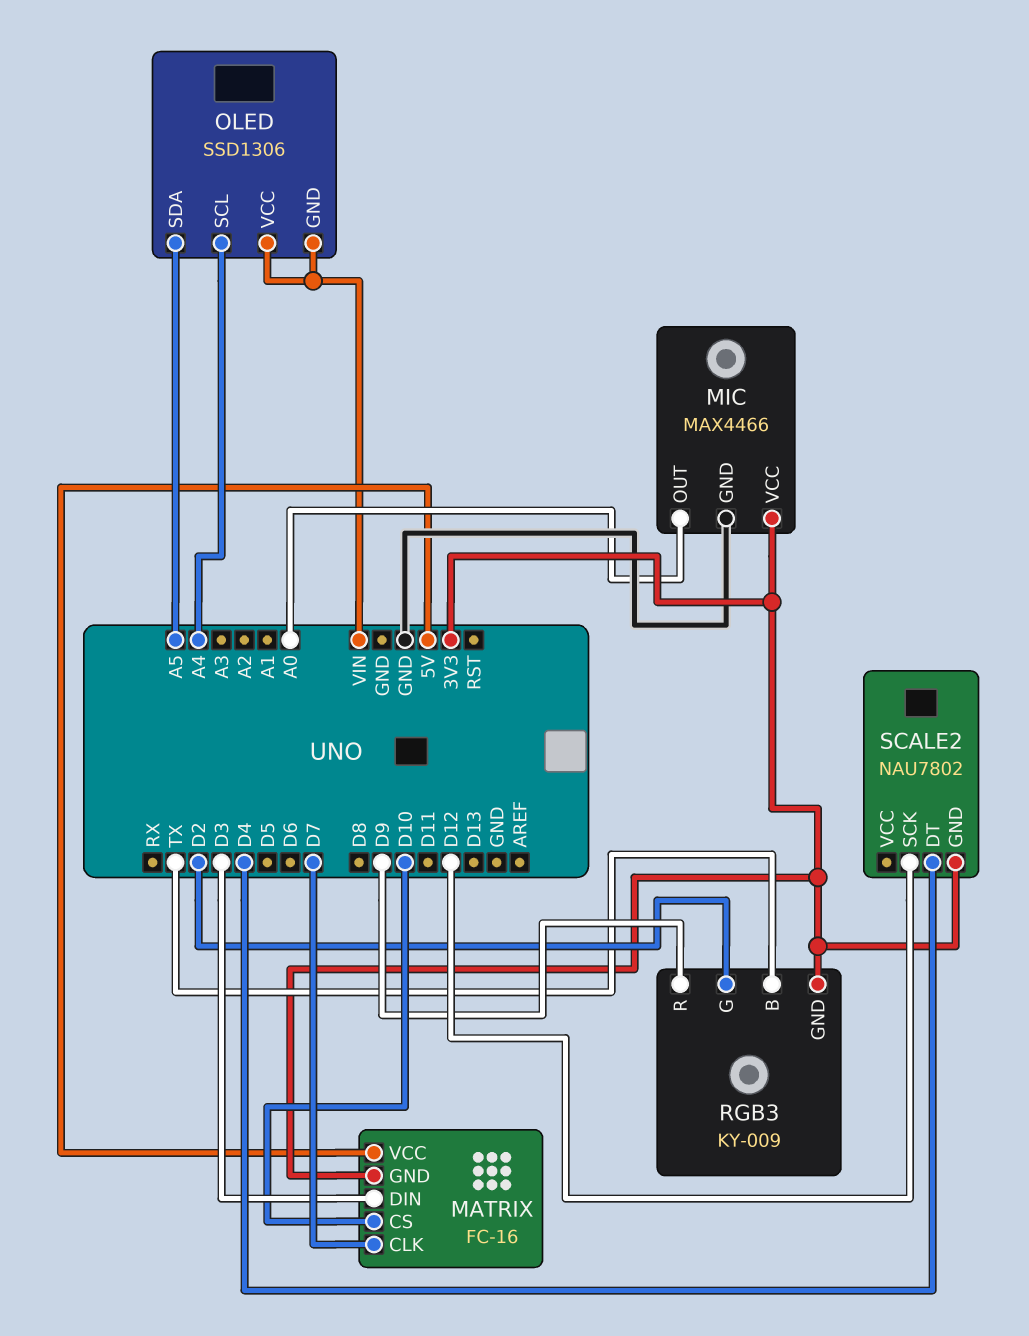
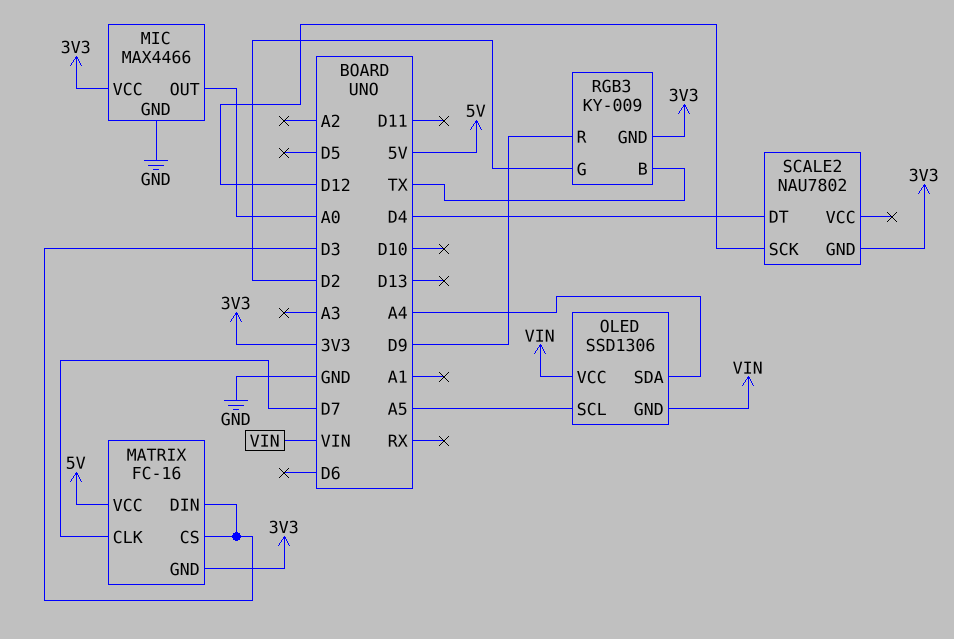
MATRIX pin CS: D10 -> D3
OLED pin SCL: A4 -> A5
OLED pin SDA: A5 -> A4

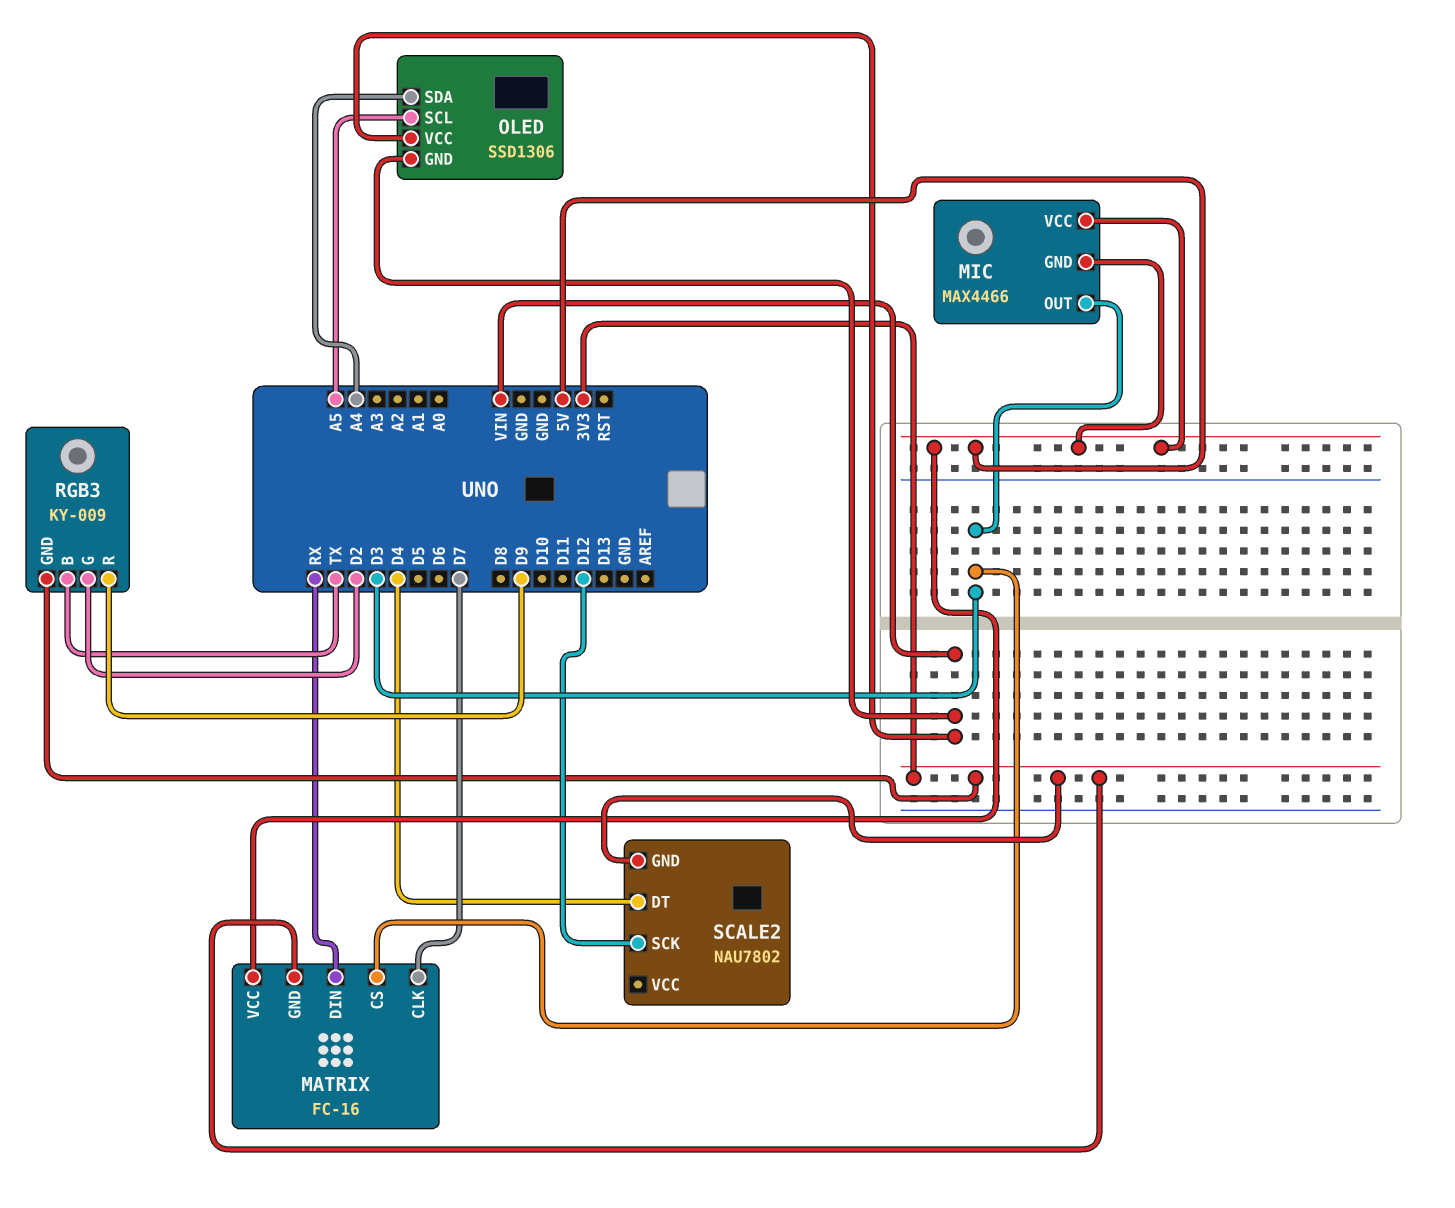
MATRIX pin DIN: D3 -> RX
MIC pin GND: GND -> 5V
MIC pin OUT: A0 -> D3
MIC pin VCC: 3V3 -> 5V

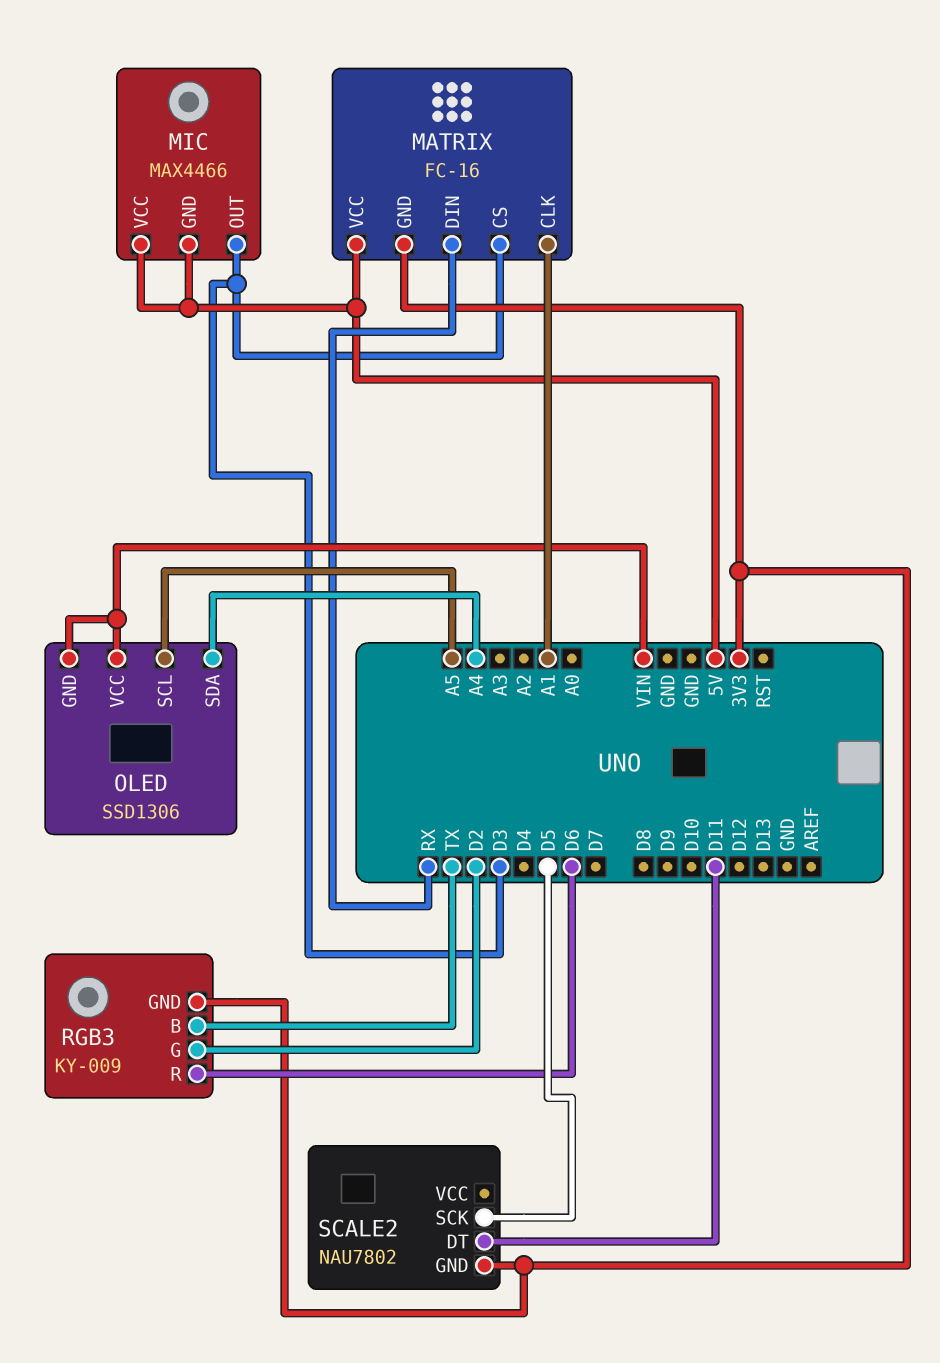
MATRIX pin CLK: D7 -> A1
RGB3 pin R: D9 -> D6
SCALE2 pin DT: D4 -> D11
SCALE2 pin SCK: D12 -> D5

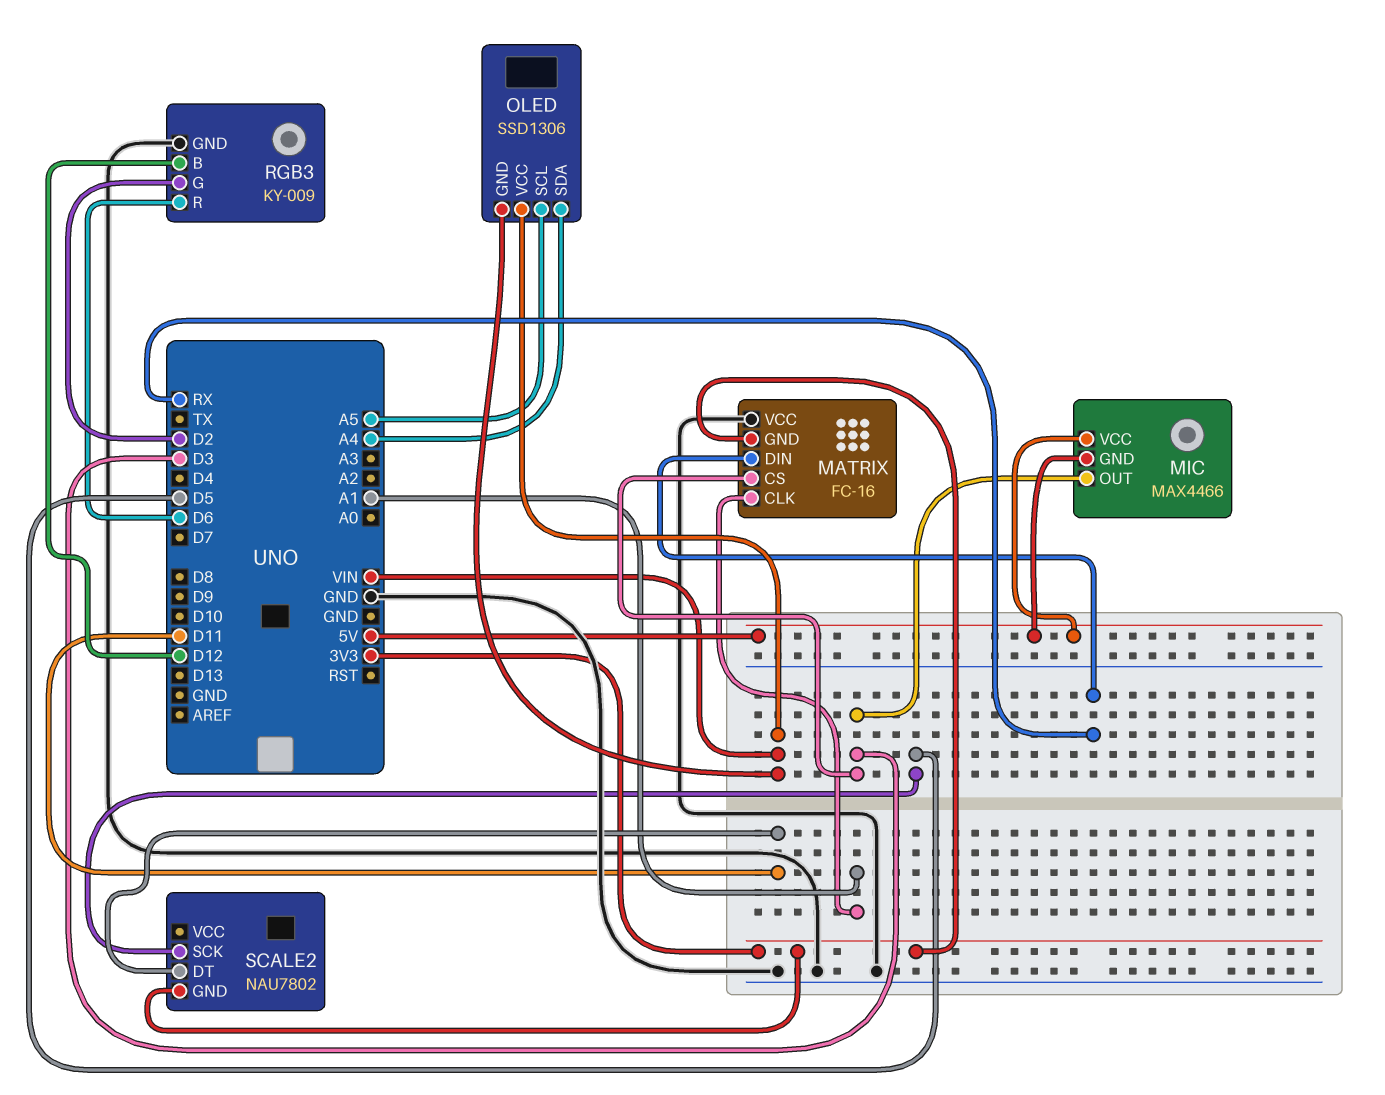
MATRIX pin VCC: 5V -> GND
RGB3 pin B: TX -> D12
RGB3 pin GND: 3V3 -> GND

